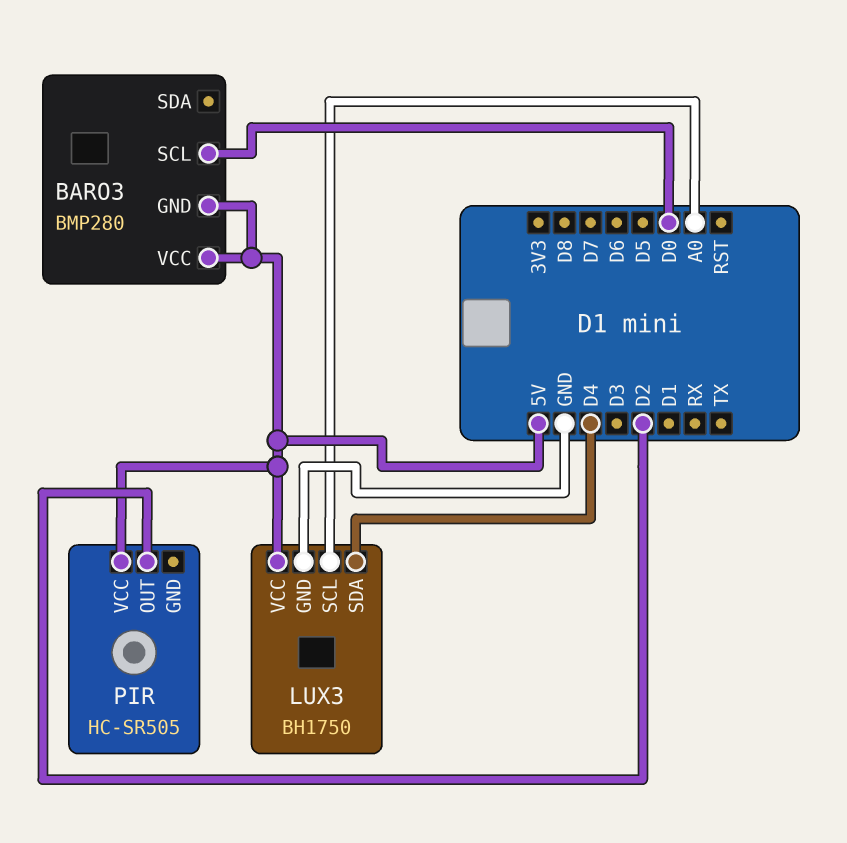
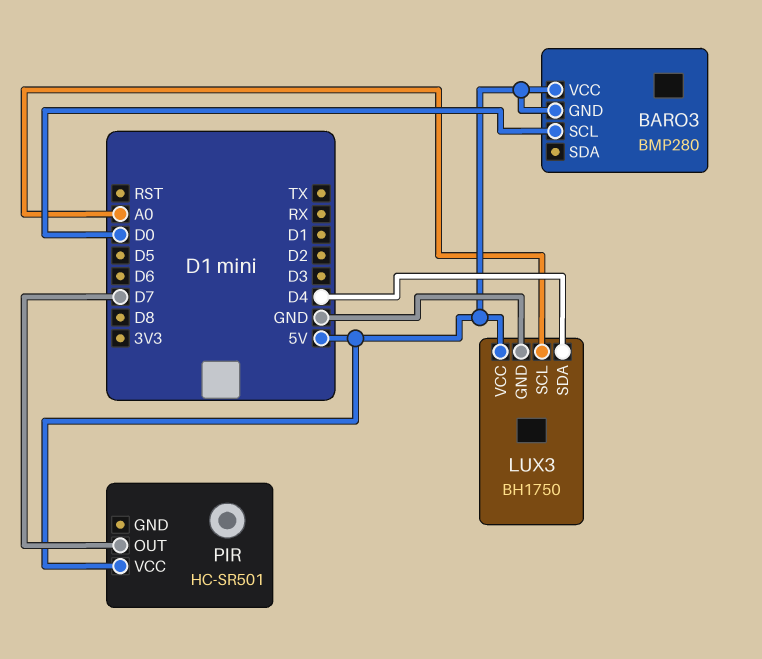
PIR: HC-SR505 -> HC-SR501
PIR pin OUT: D2 -> D7

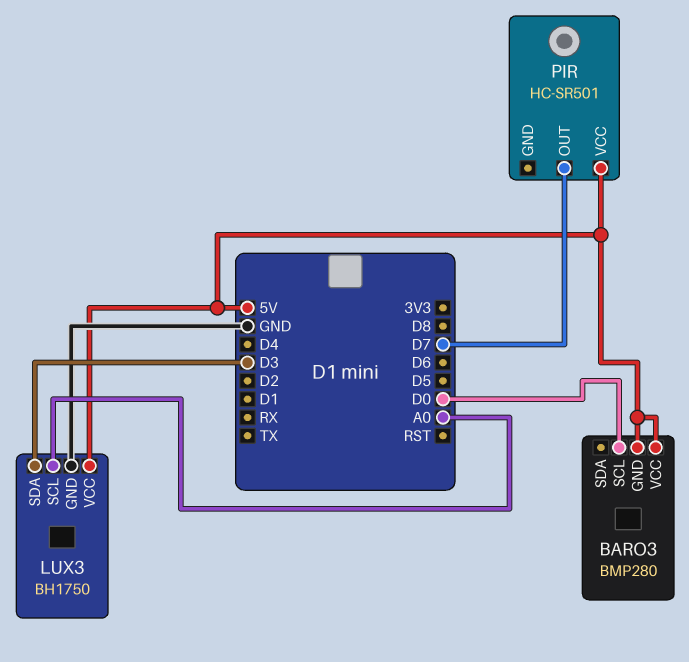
LUX3 pin SDA: D4 -> D3

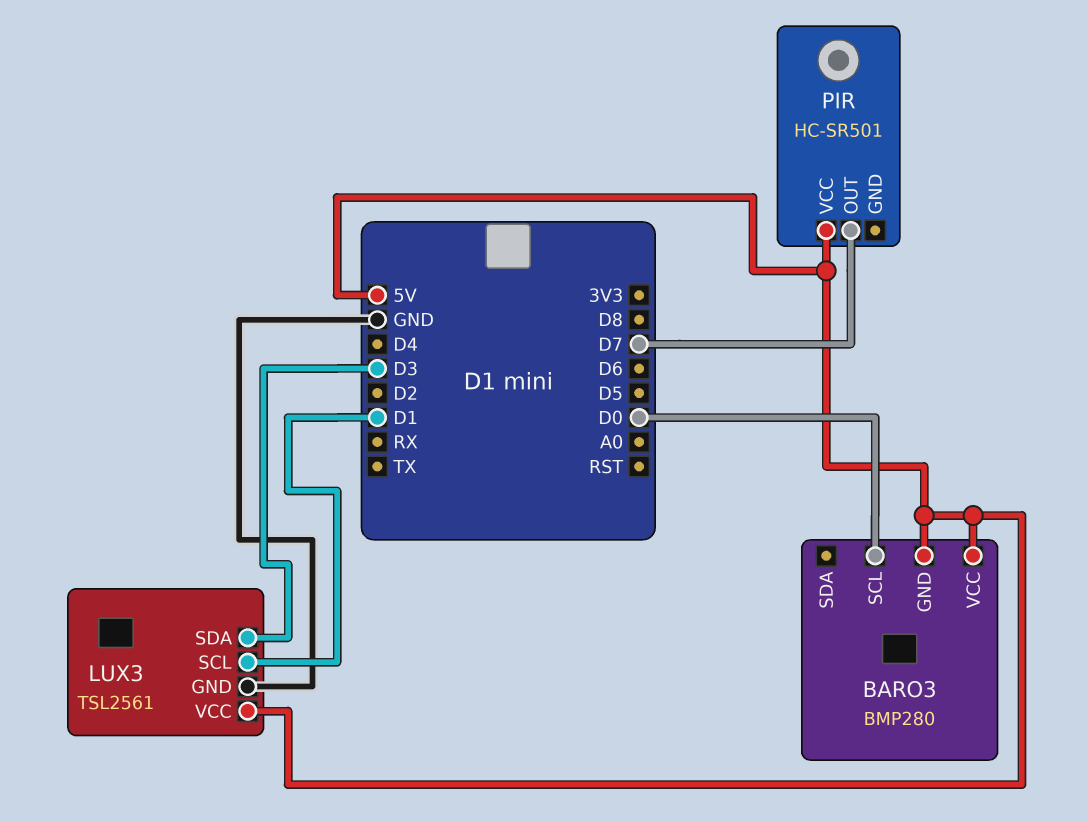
LUX3: BH1750 -> TSL2561
LUX3 pin SCL: A0 -> D1

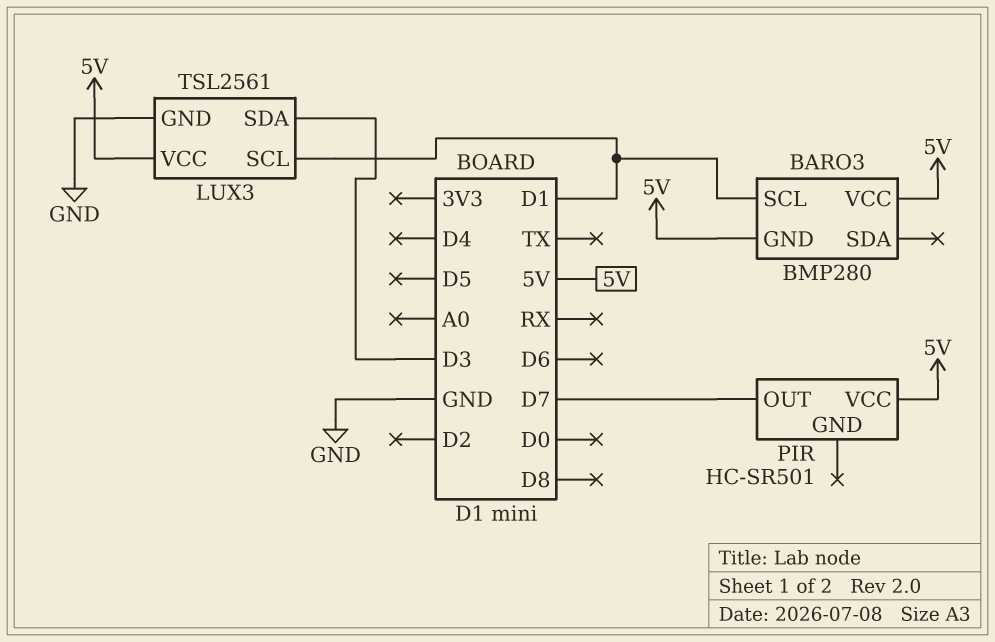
BARO3 pin SCL: D0 -> D1

